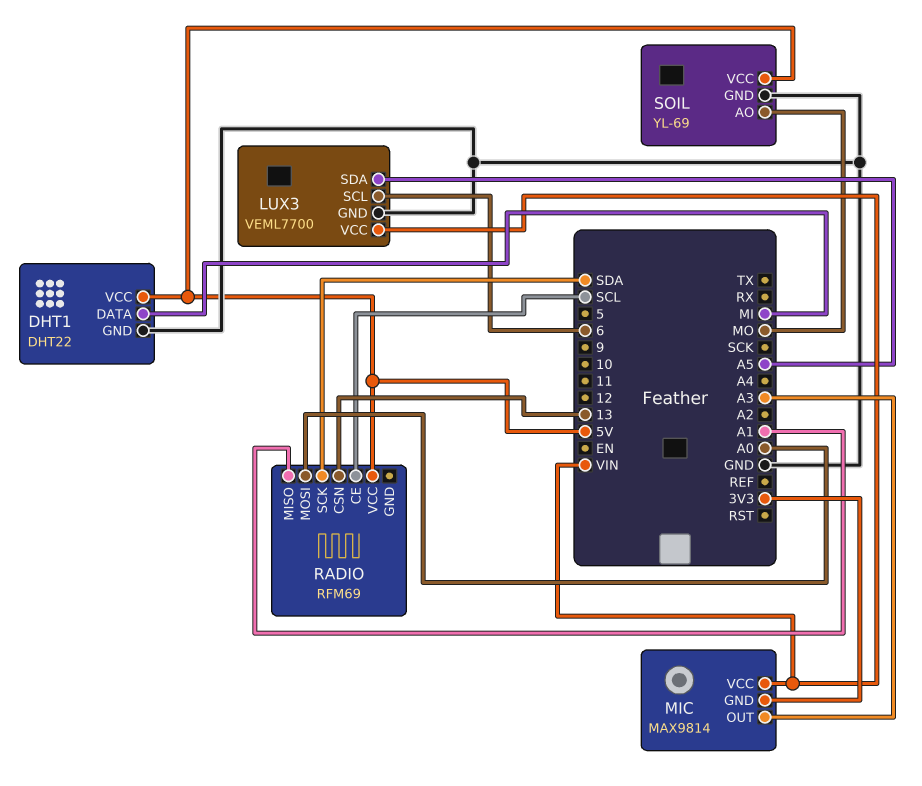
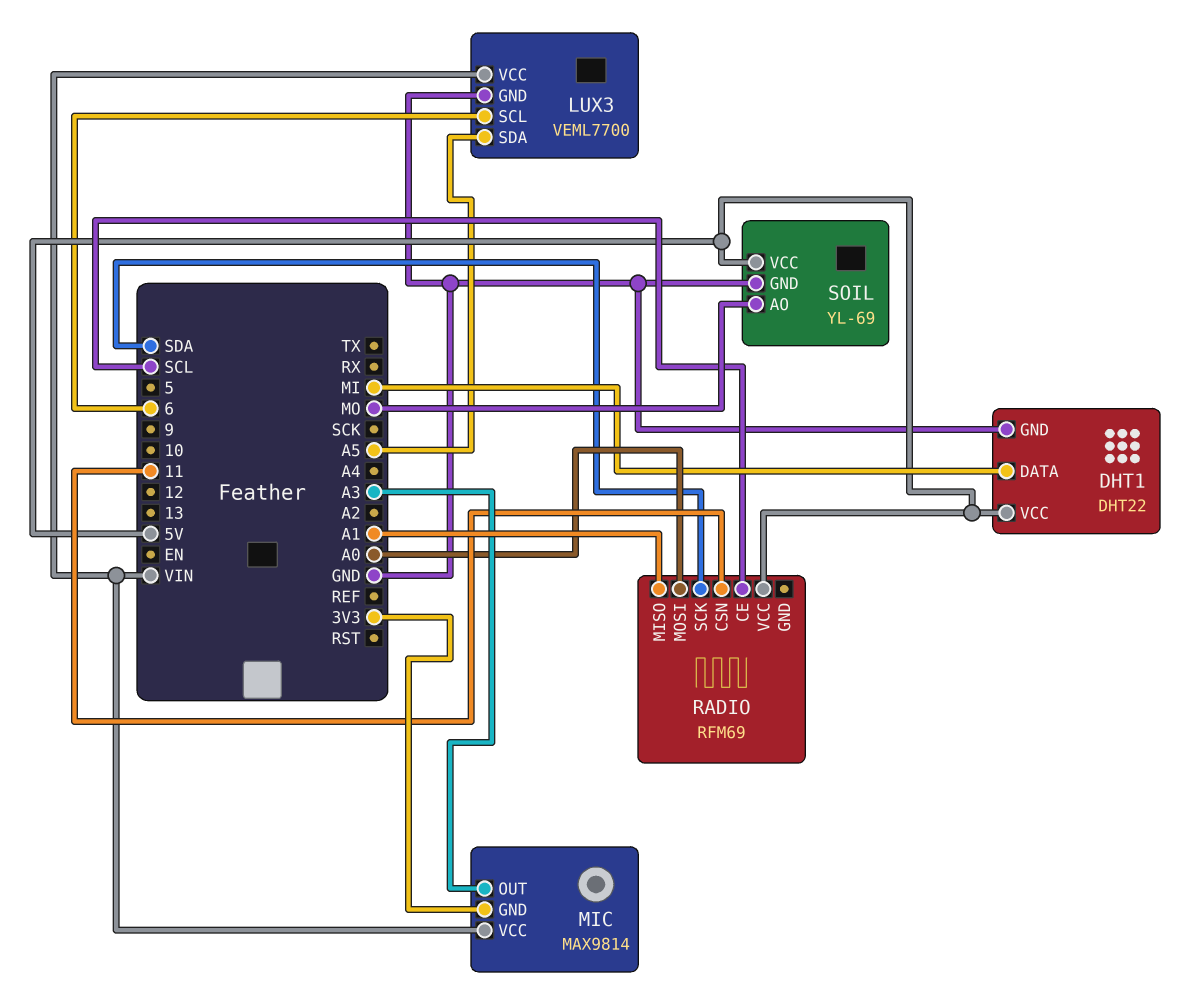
RADIO pin CSN: 13 -> 11

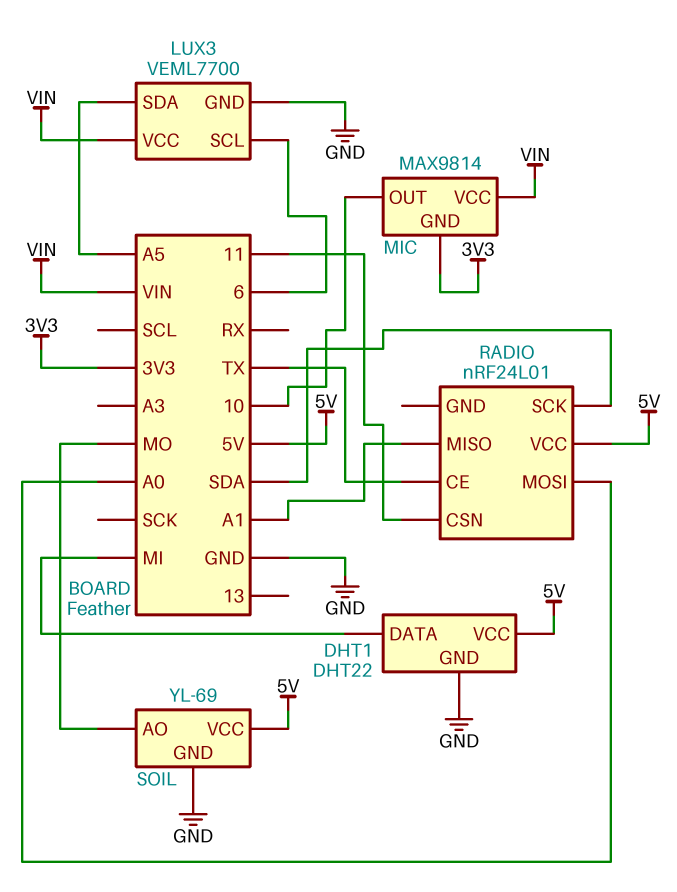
MIC pin OUT: A3 -> 10
RADIO: RFM69 -> nRF24L01
RADIO pin CE: SCL -> TX

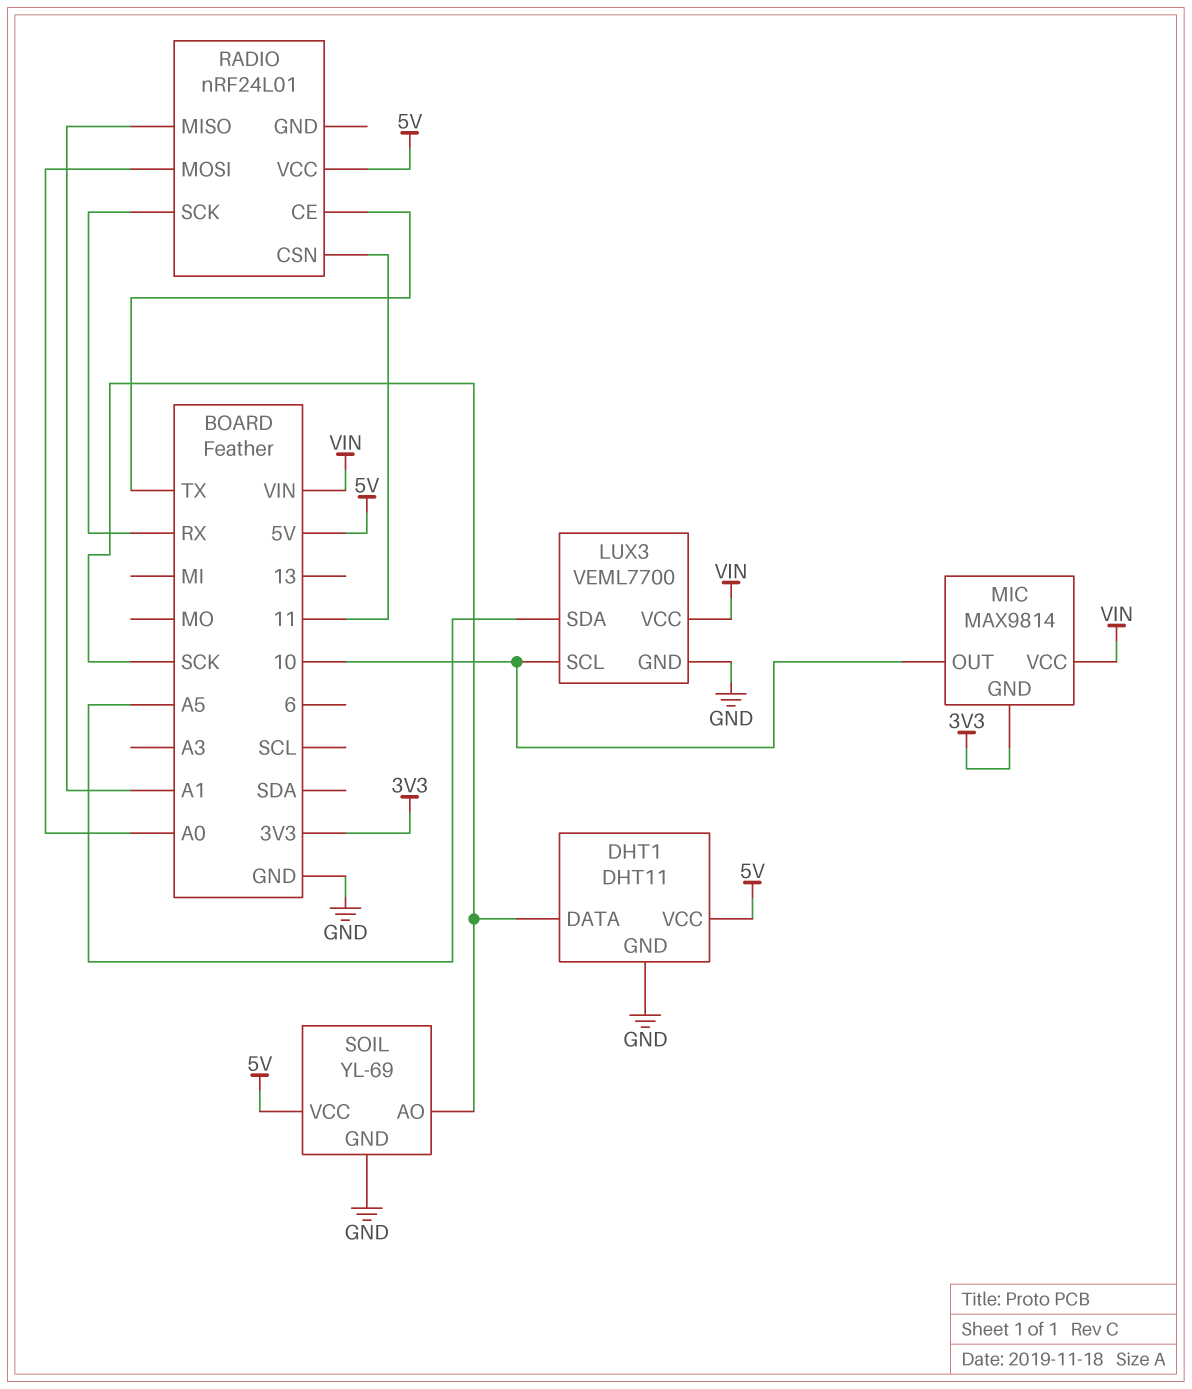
DHT1: DHT22 -> DHT11
DHT1 pin DATA: MI -> SCK
LUX3 pin SCL: 6 -> 10
RADIO pin SCK: SDA -> RX
SOIL pin AO: MO -> SCK

